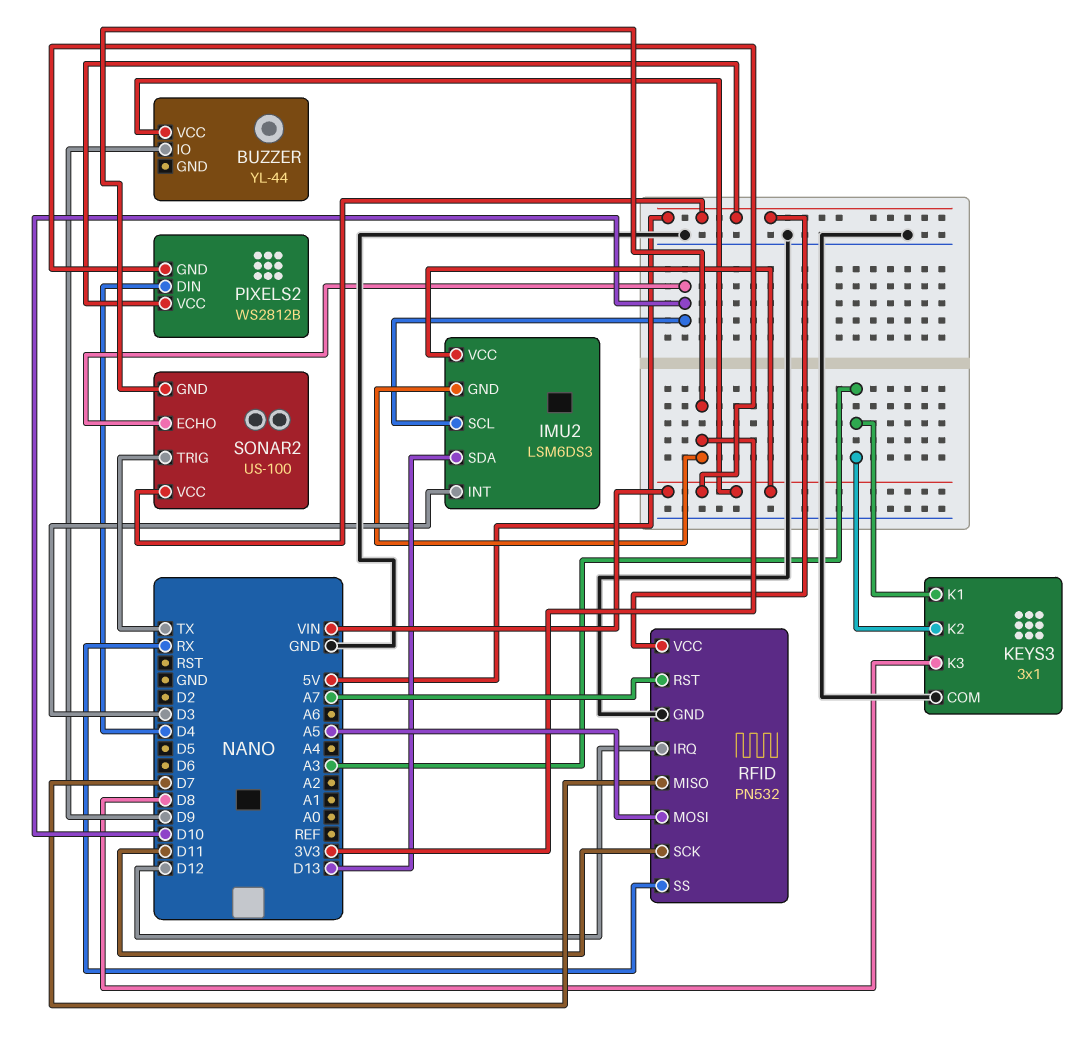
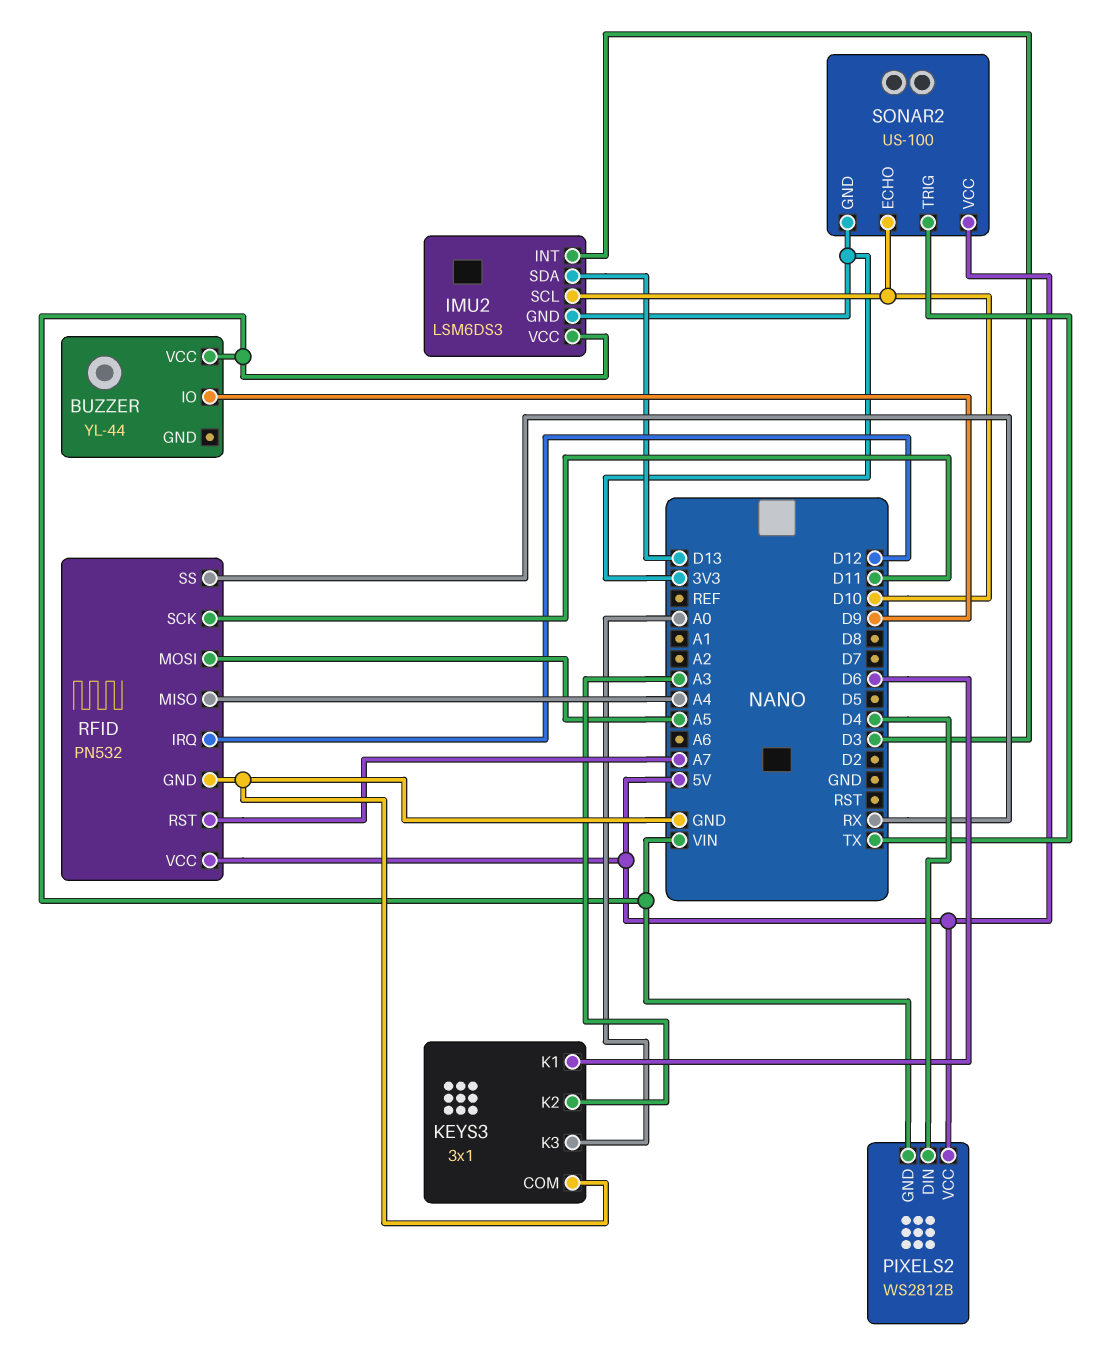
KEYS3 pin K1: A3 -> D6
KEYS3 pin K3: D8 -> A0
RFID pin MISO: D7 -> A4

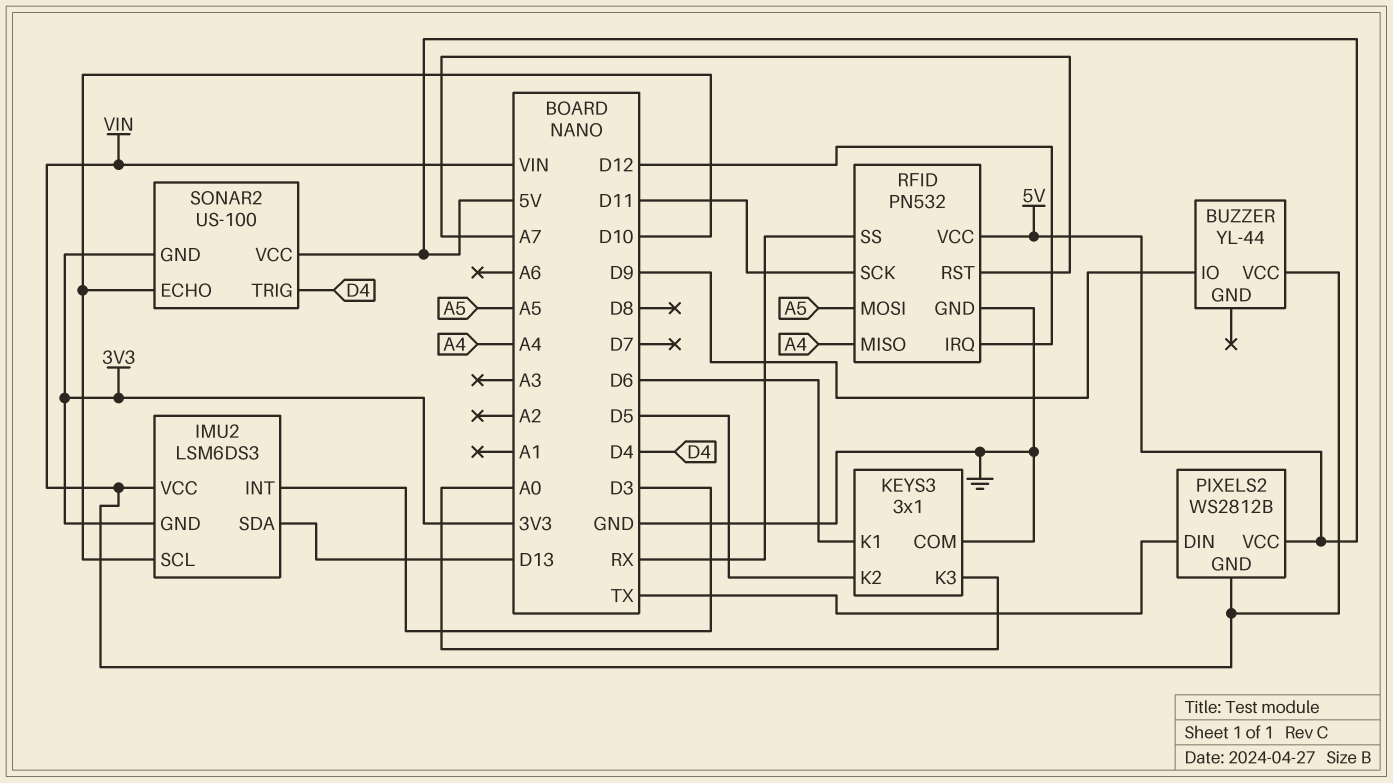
KEYS3 pin K2: A3 -> D5
PIXELS2 pin DIN: D4 -> TX
SONAR2 pin TRIG: TX -> D4

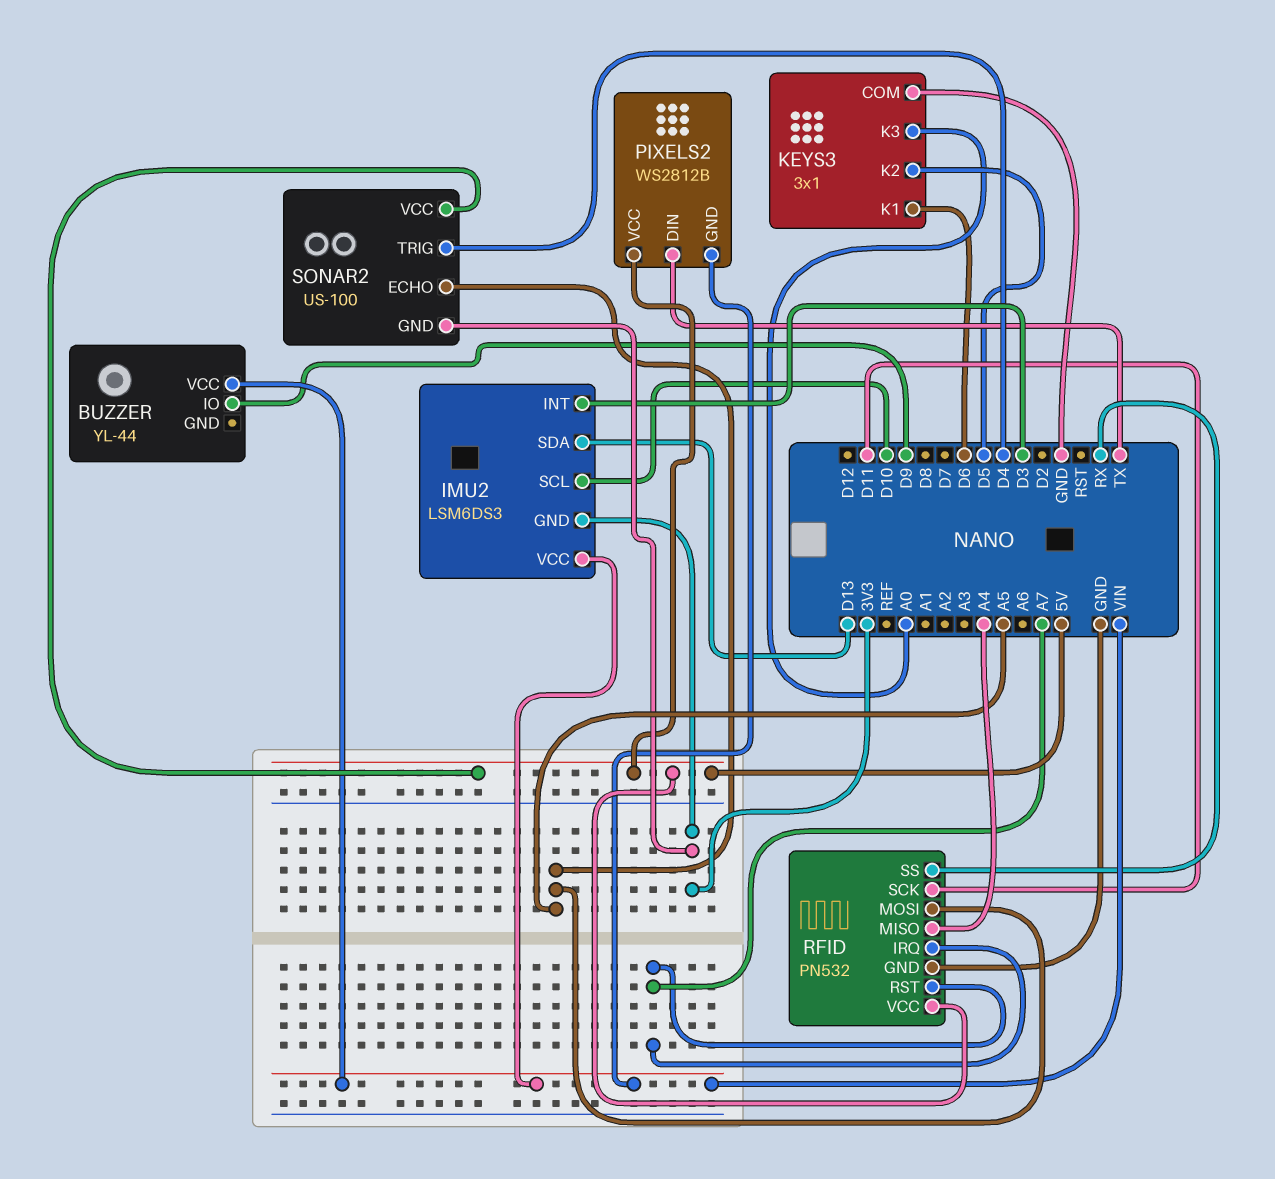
RFID pin IRQ: D12 -> A7
SONAR2 pin ECHO: D10 -> A5

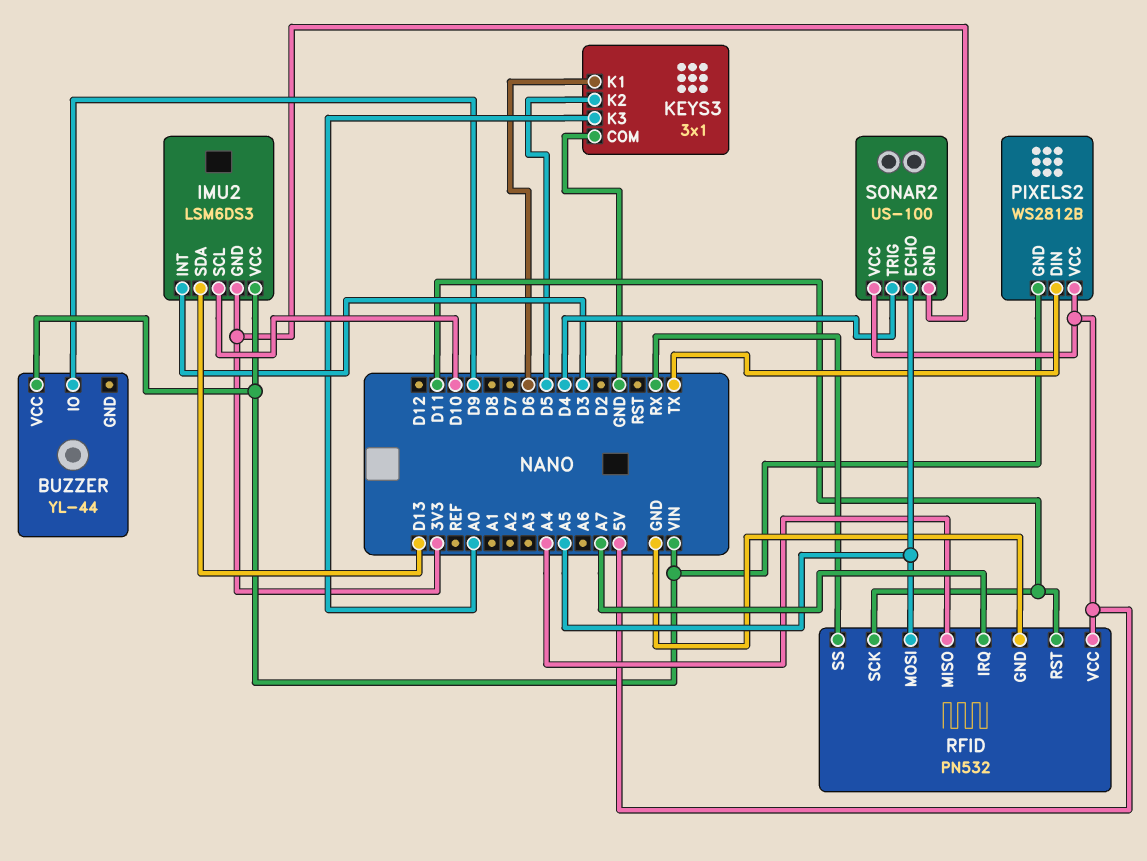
RFID pin RST: A7 -> D11

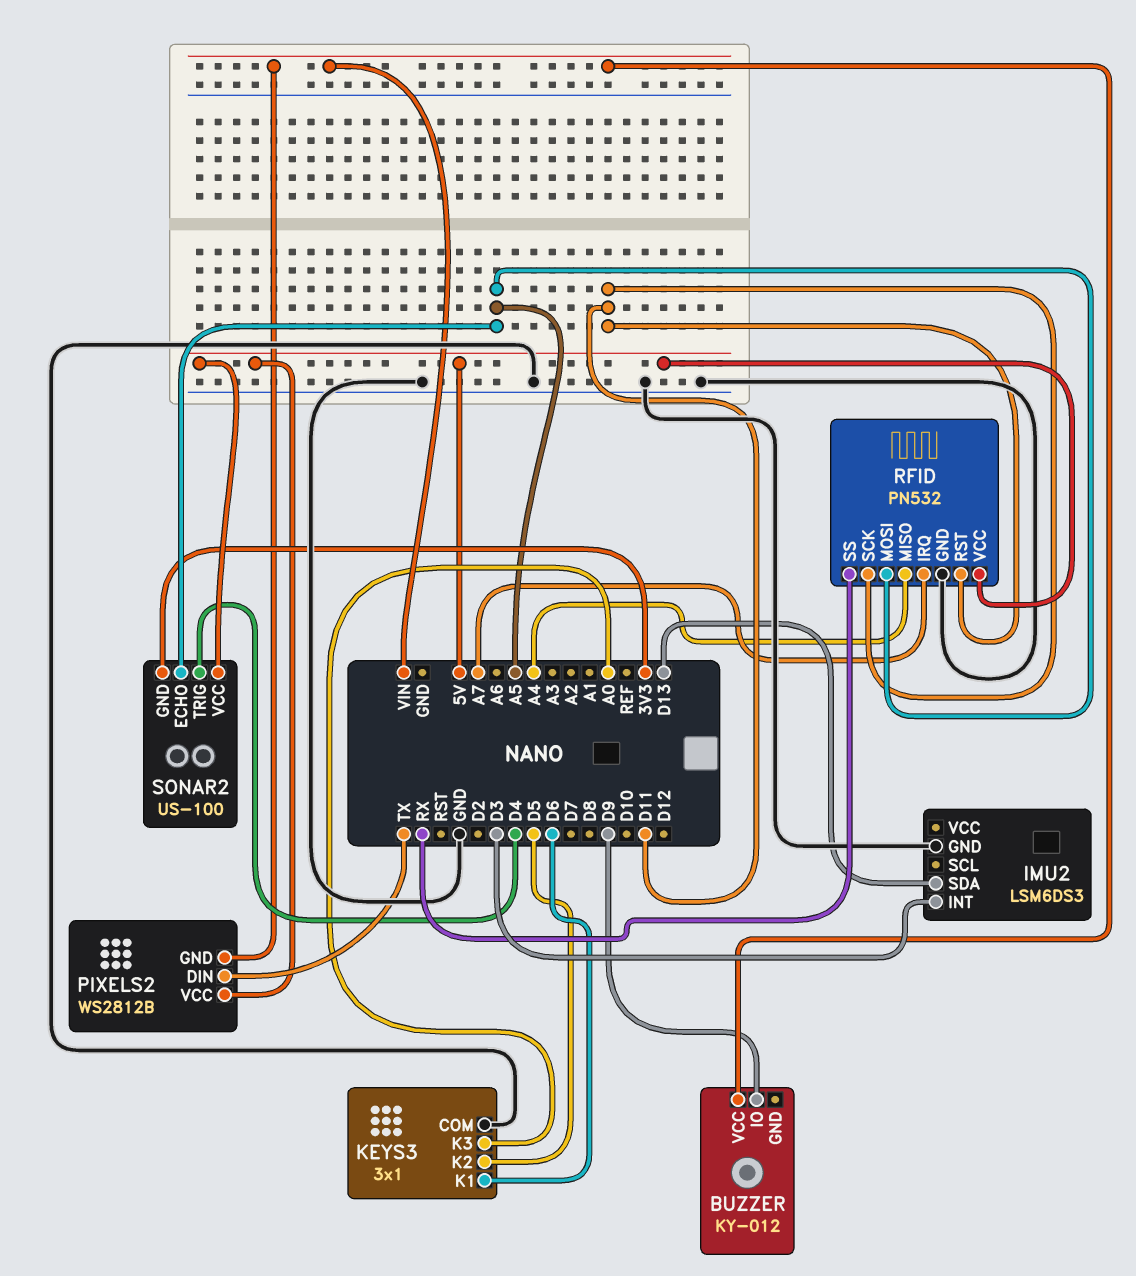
BUZZER: YL-44 -> KY-012
IMU2 pin GND: 3V3 -> GND
IMU2 pin SCL: D10 -> none
IMU2 pin VCC: VIN -> none

